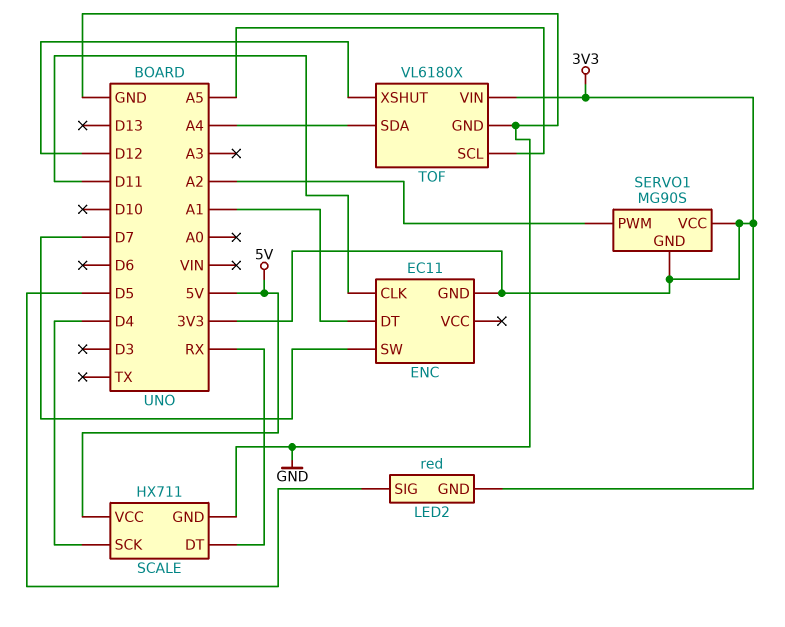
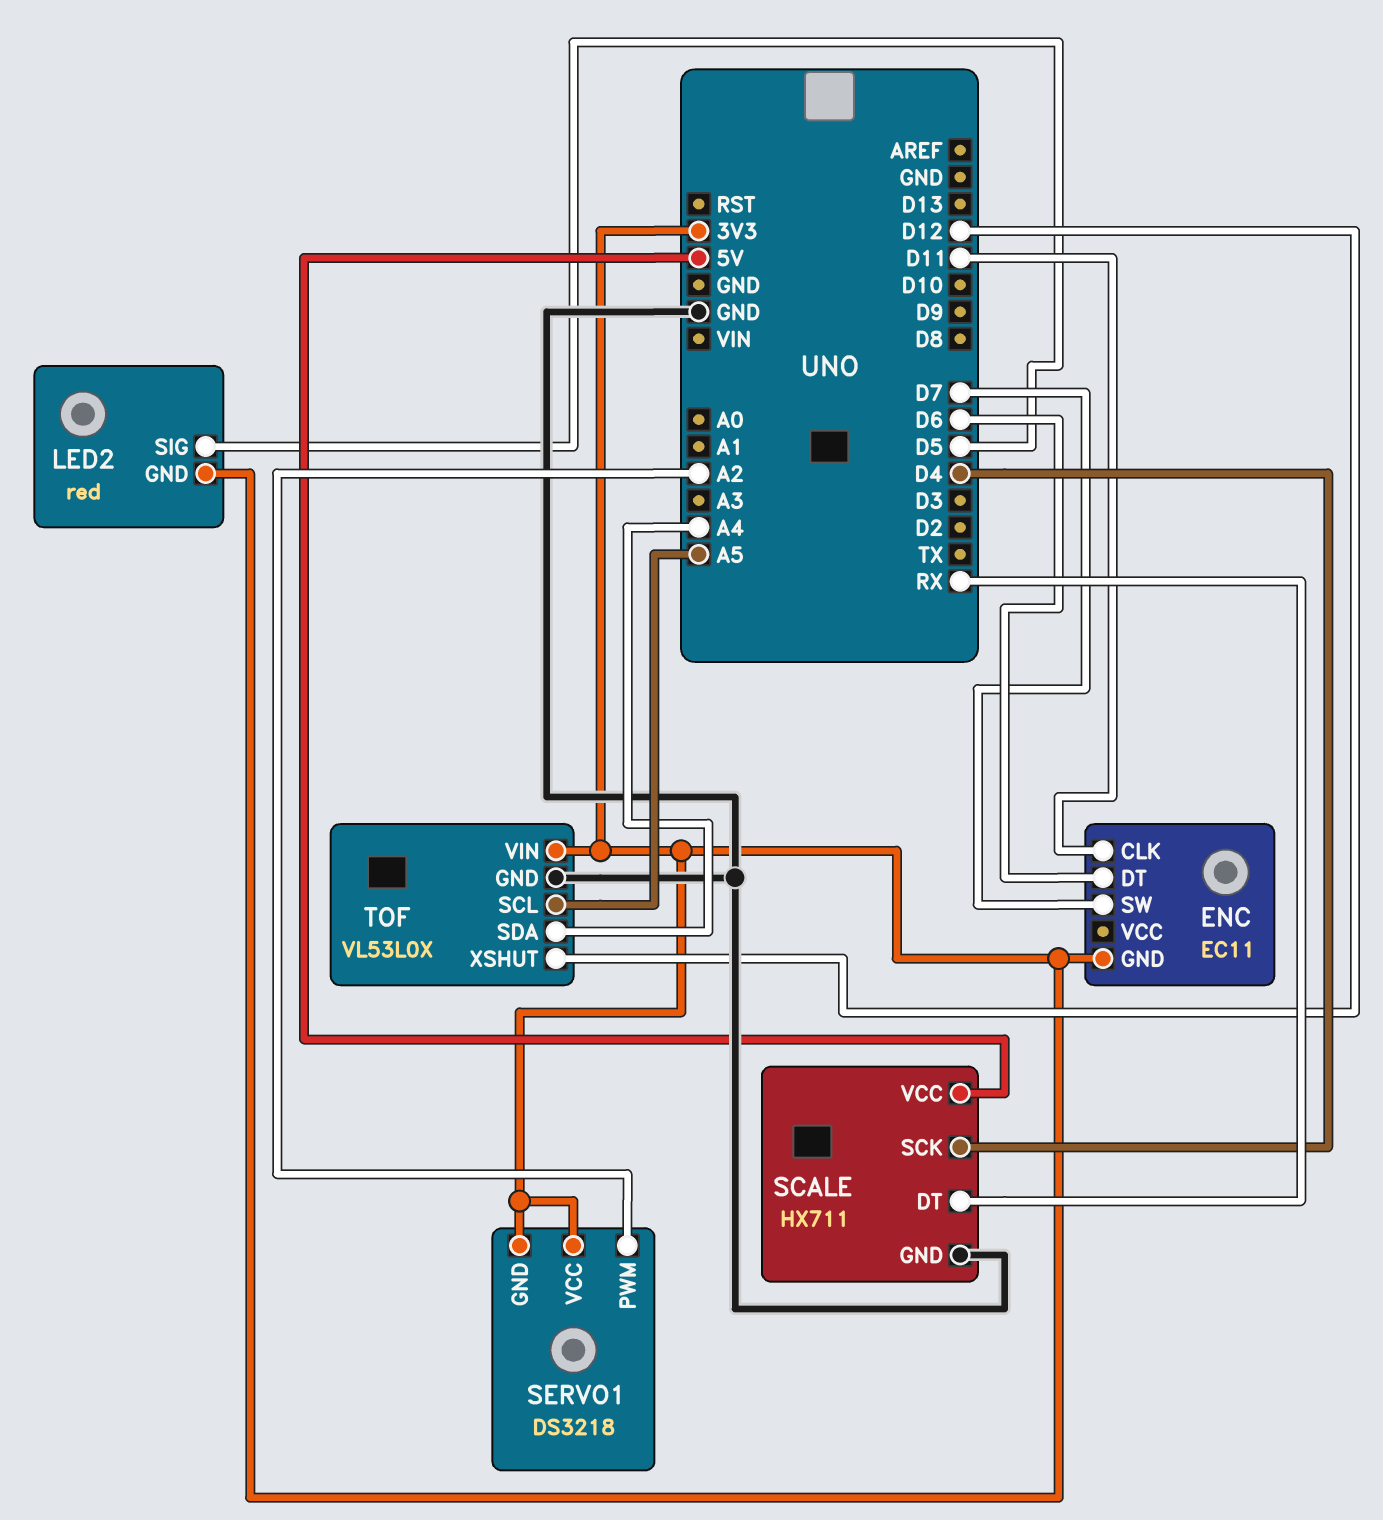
ENC pin DT: A1 -> D6
SERVO1: MG90S -> DS3218
TOF: VL6180X -> VL53L0X

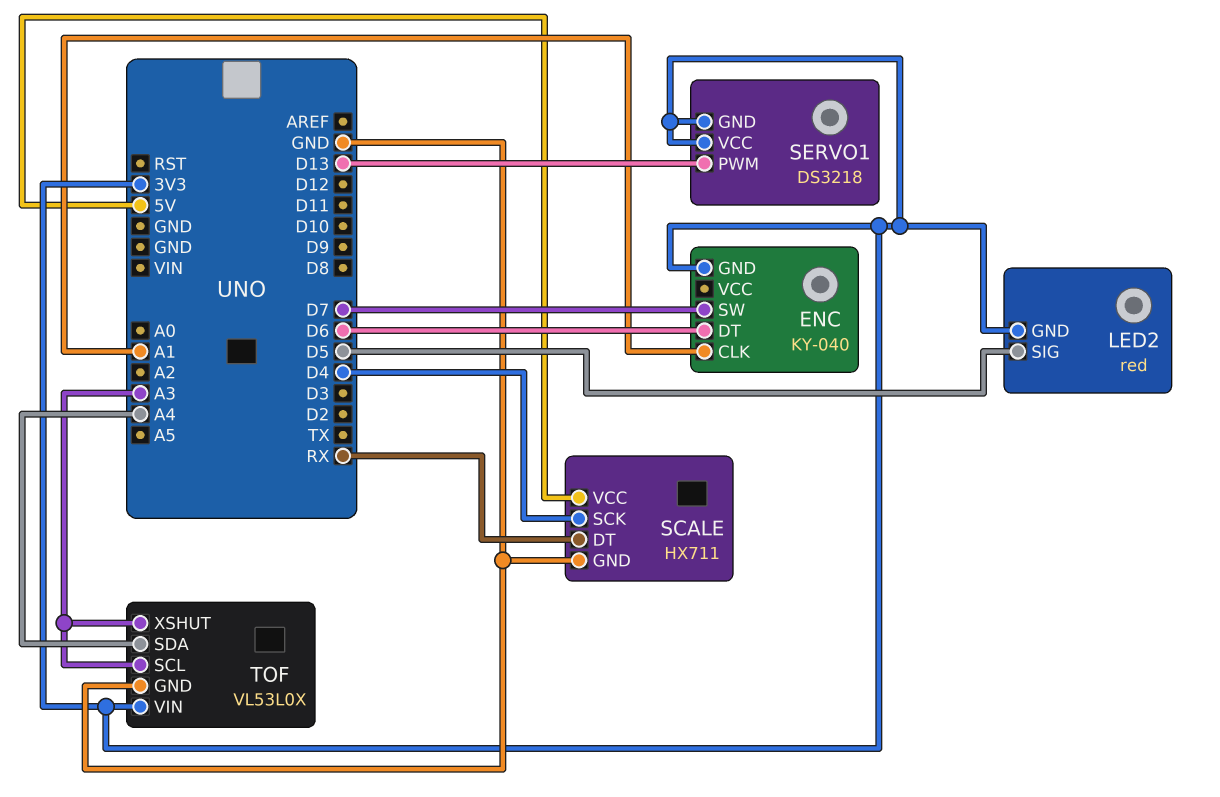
ENC: EC11 -> KY-040
ENC pin CLK: D11 -> A1
SERVO1 pin PWM: A2 -> D13
TOF pin SCL: A5 -> A3
TOF pin XSHUT: D12 -> A3

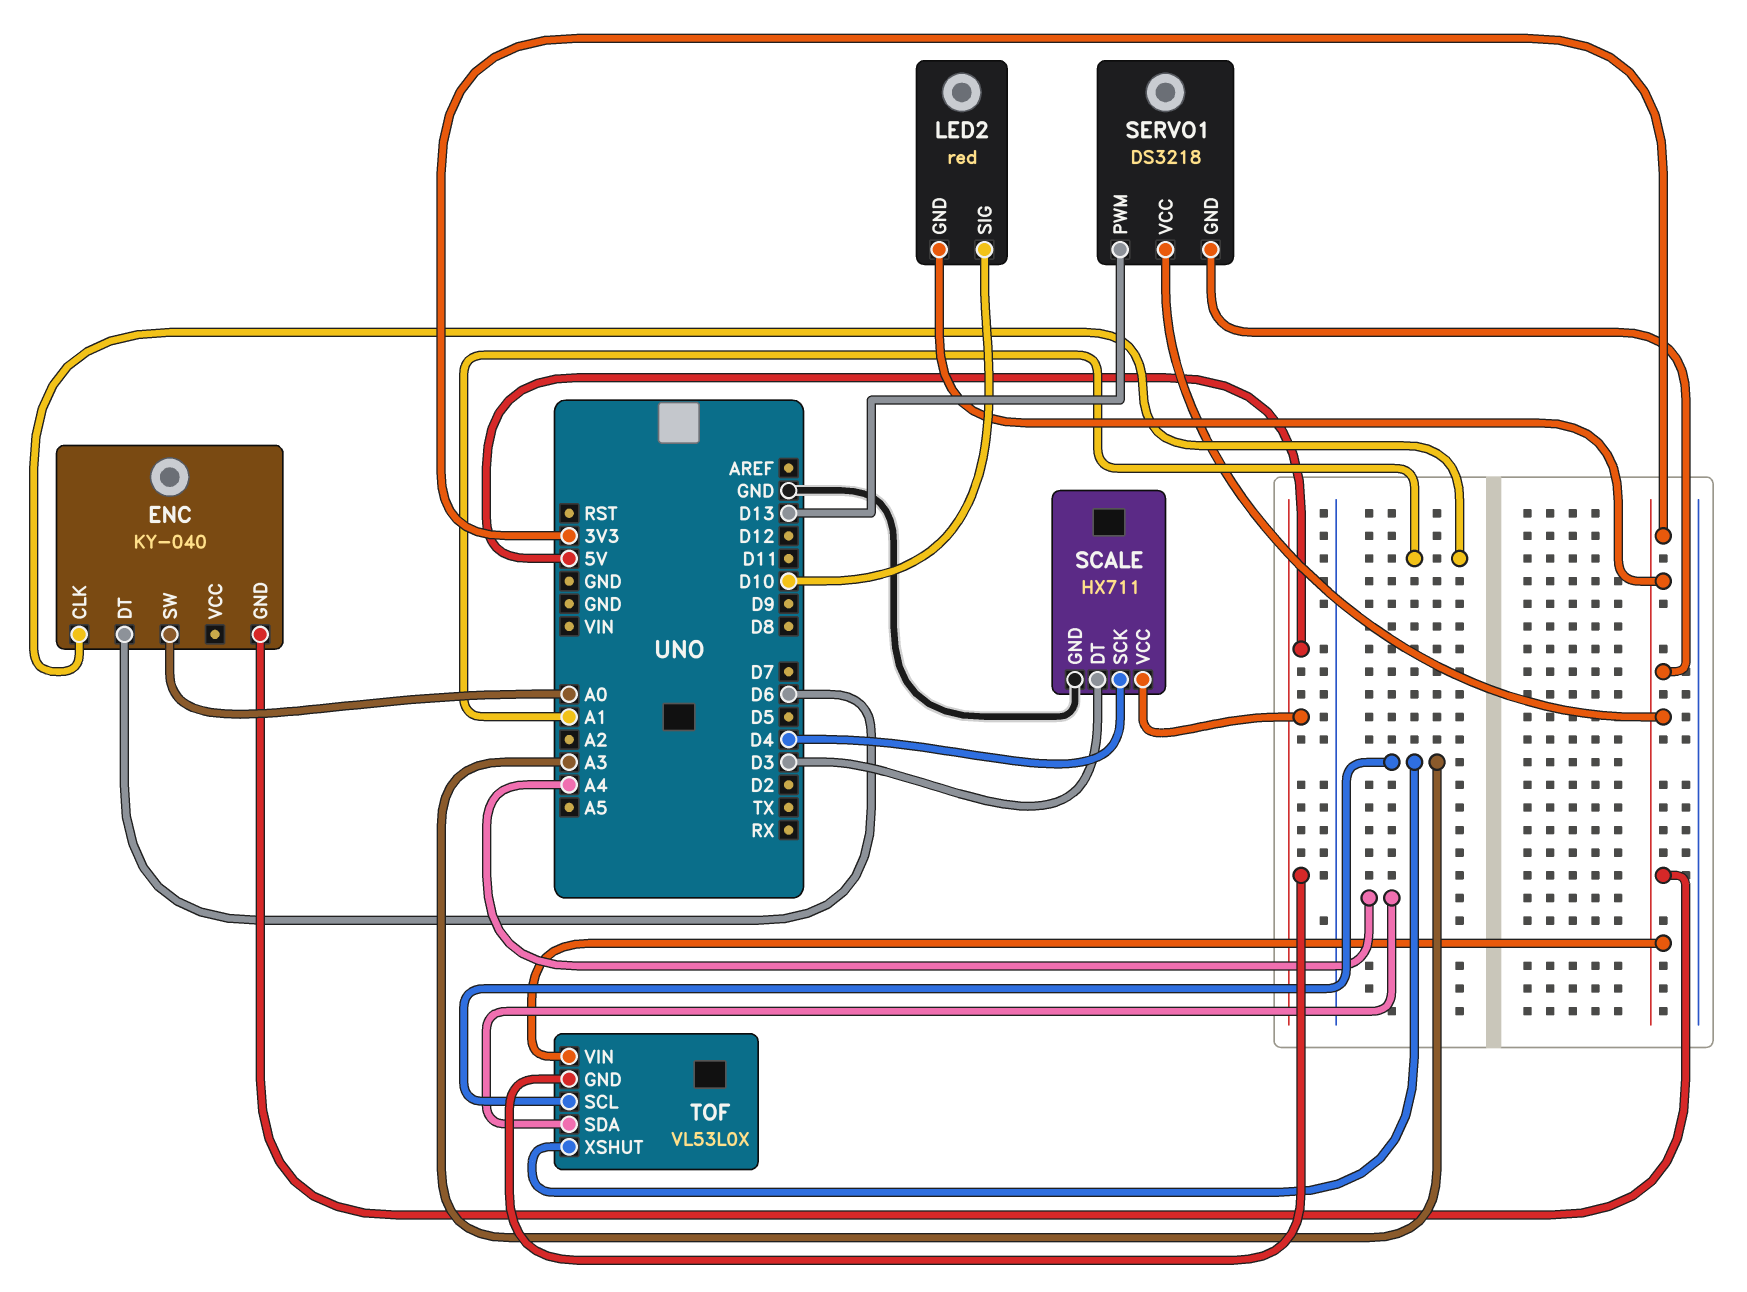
ENC pin SW: D7 -> A0
LED2 pin SIG: D5 -> D10
SCALE pin DT: RX -> D3
TOF pin GND: GND -> 5V

